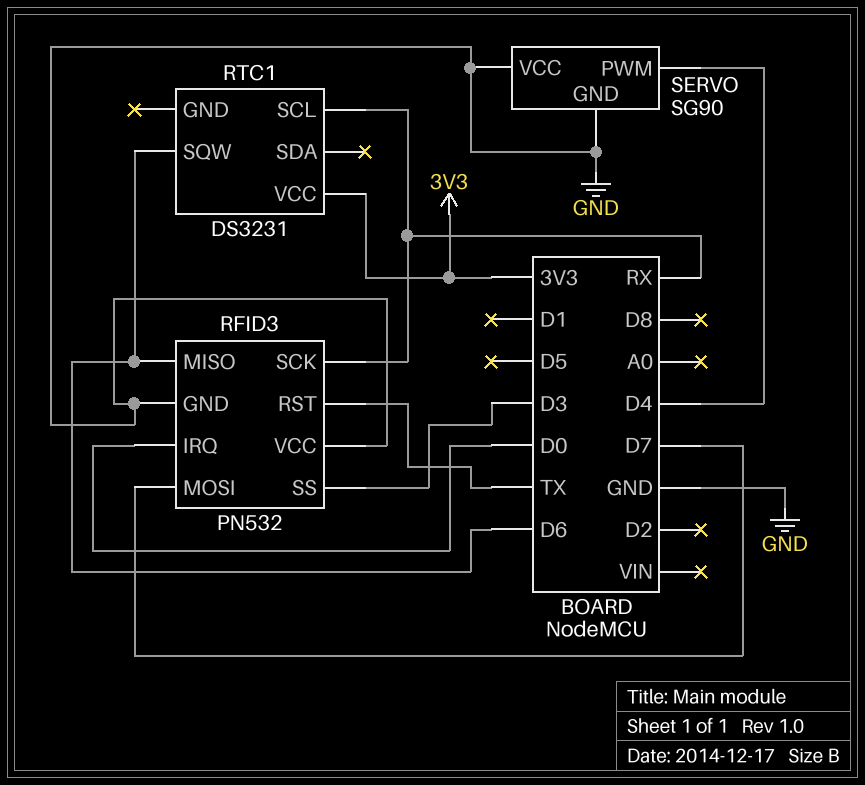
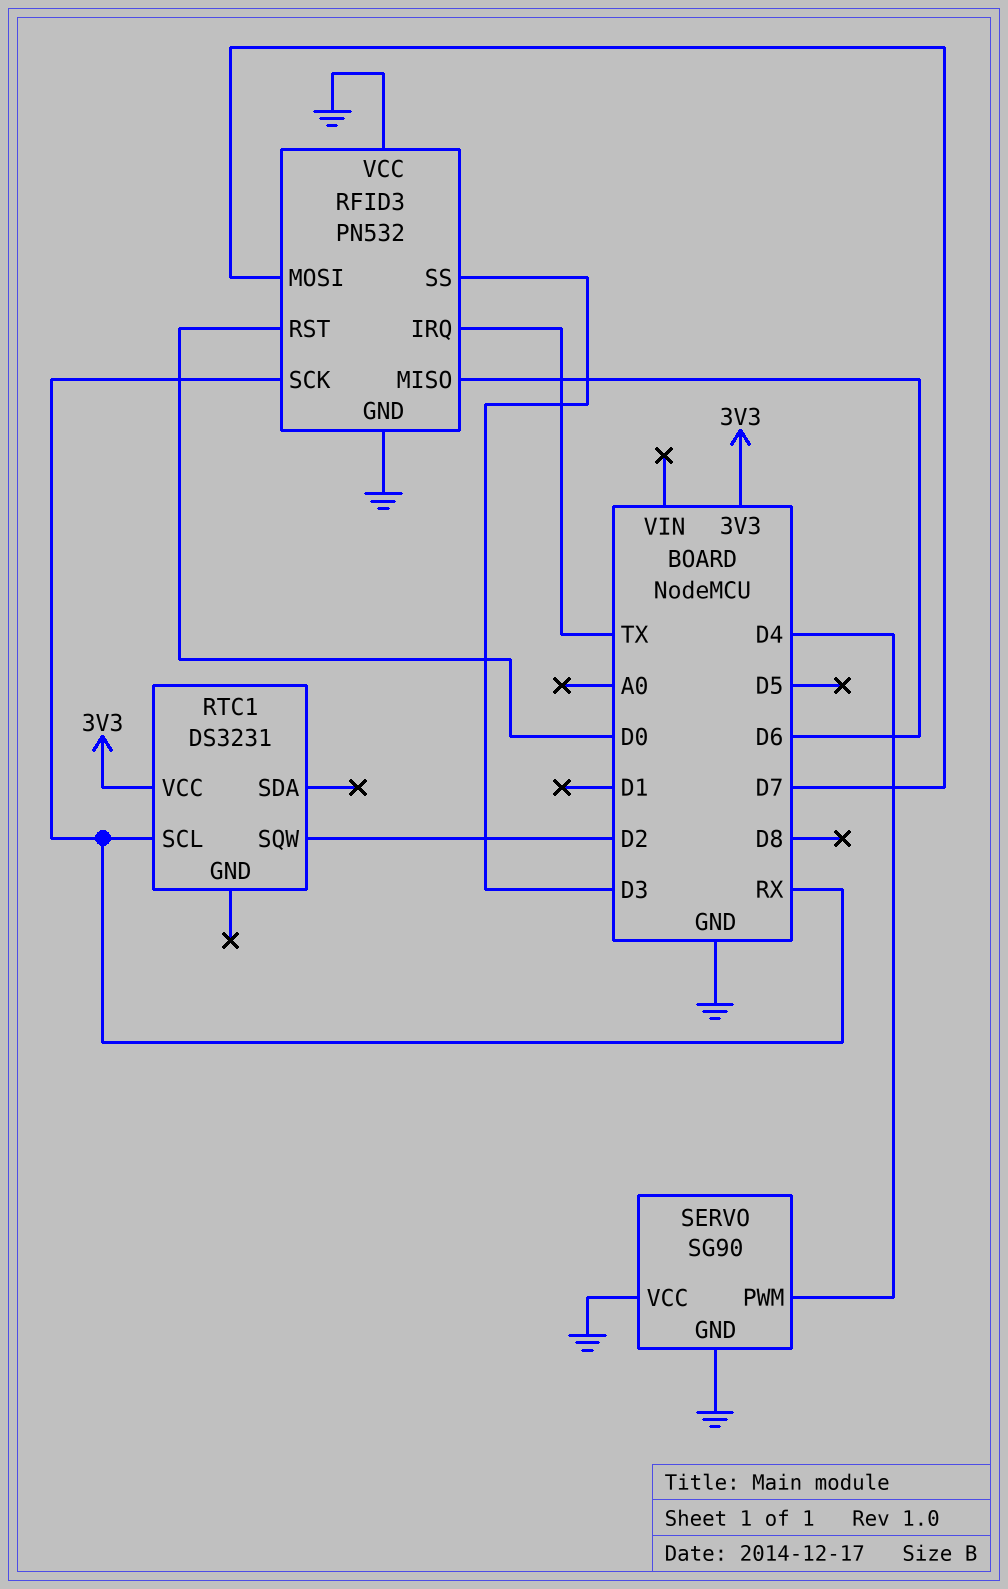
RFID3 pin IRQ: D0 -> TX
RFID3 pin RST: TX -> D0
RTC1 pin SQW: D6 -> D2

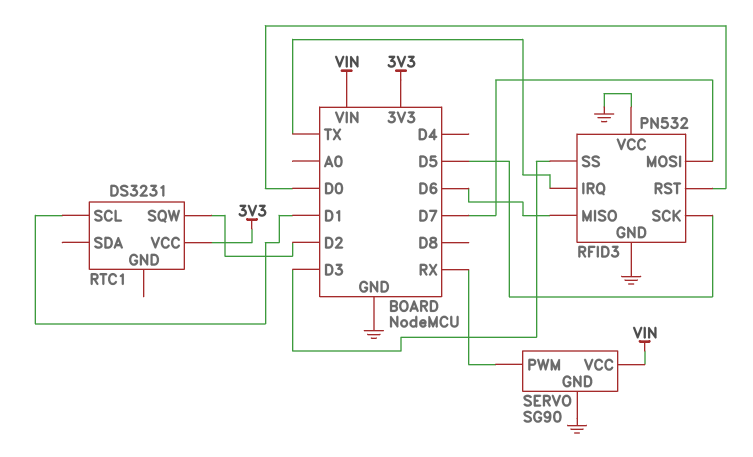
RFID3 pin SCK: RX -> D5
RTC1 pin SCL: RX -> D1
SERVO pin PWM: D4 -> RX
SERVO pin VCC: GND -> VIN

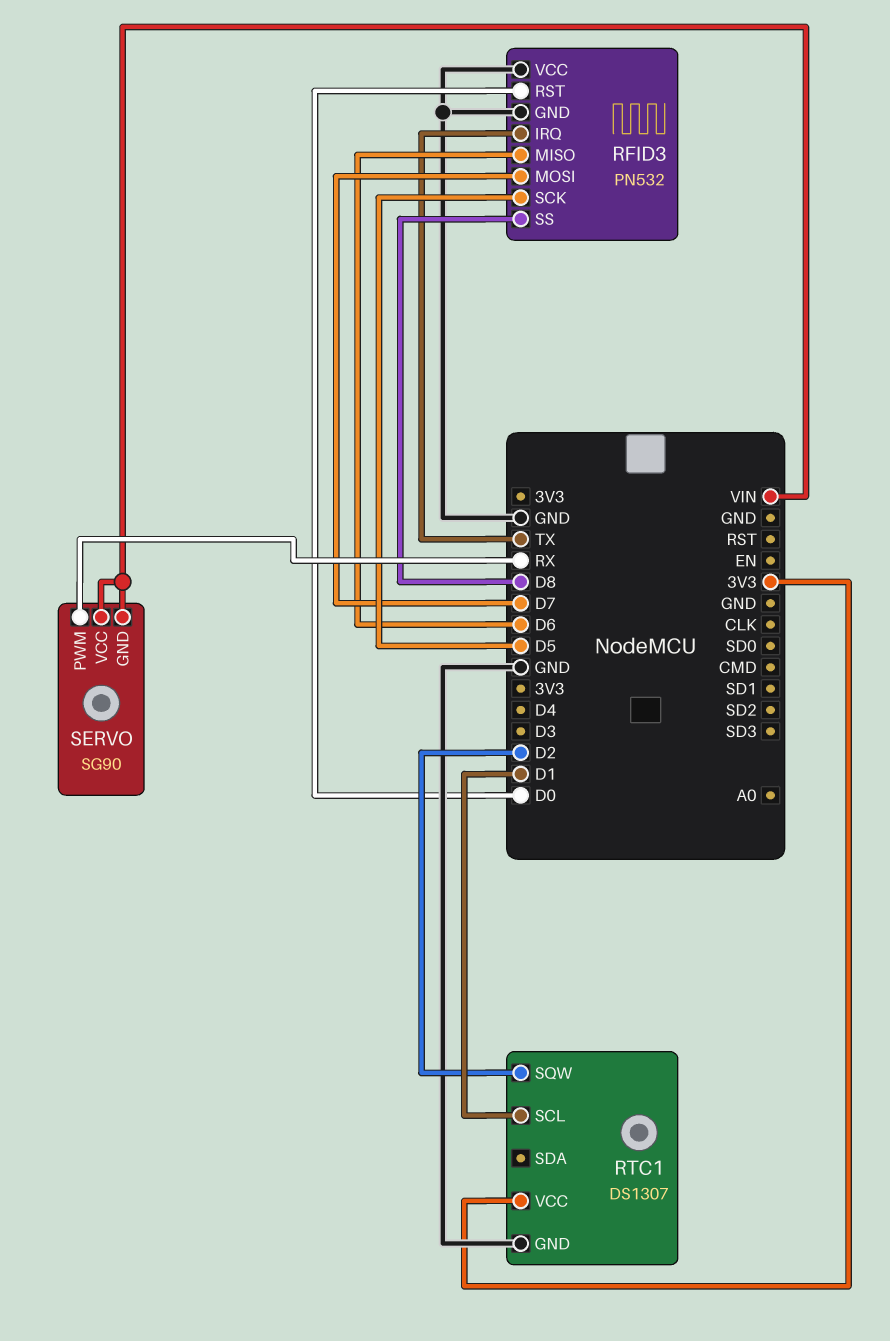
RFID3 pin SS: D3 -> D8
RTC1: DS3231 -> DS1307
RTC1 pin GND: none -> GND
SERVO pin GND: GND -> VIN

